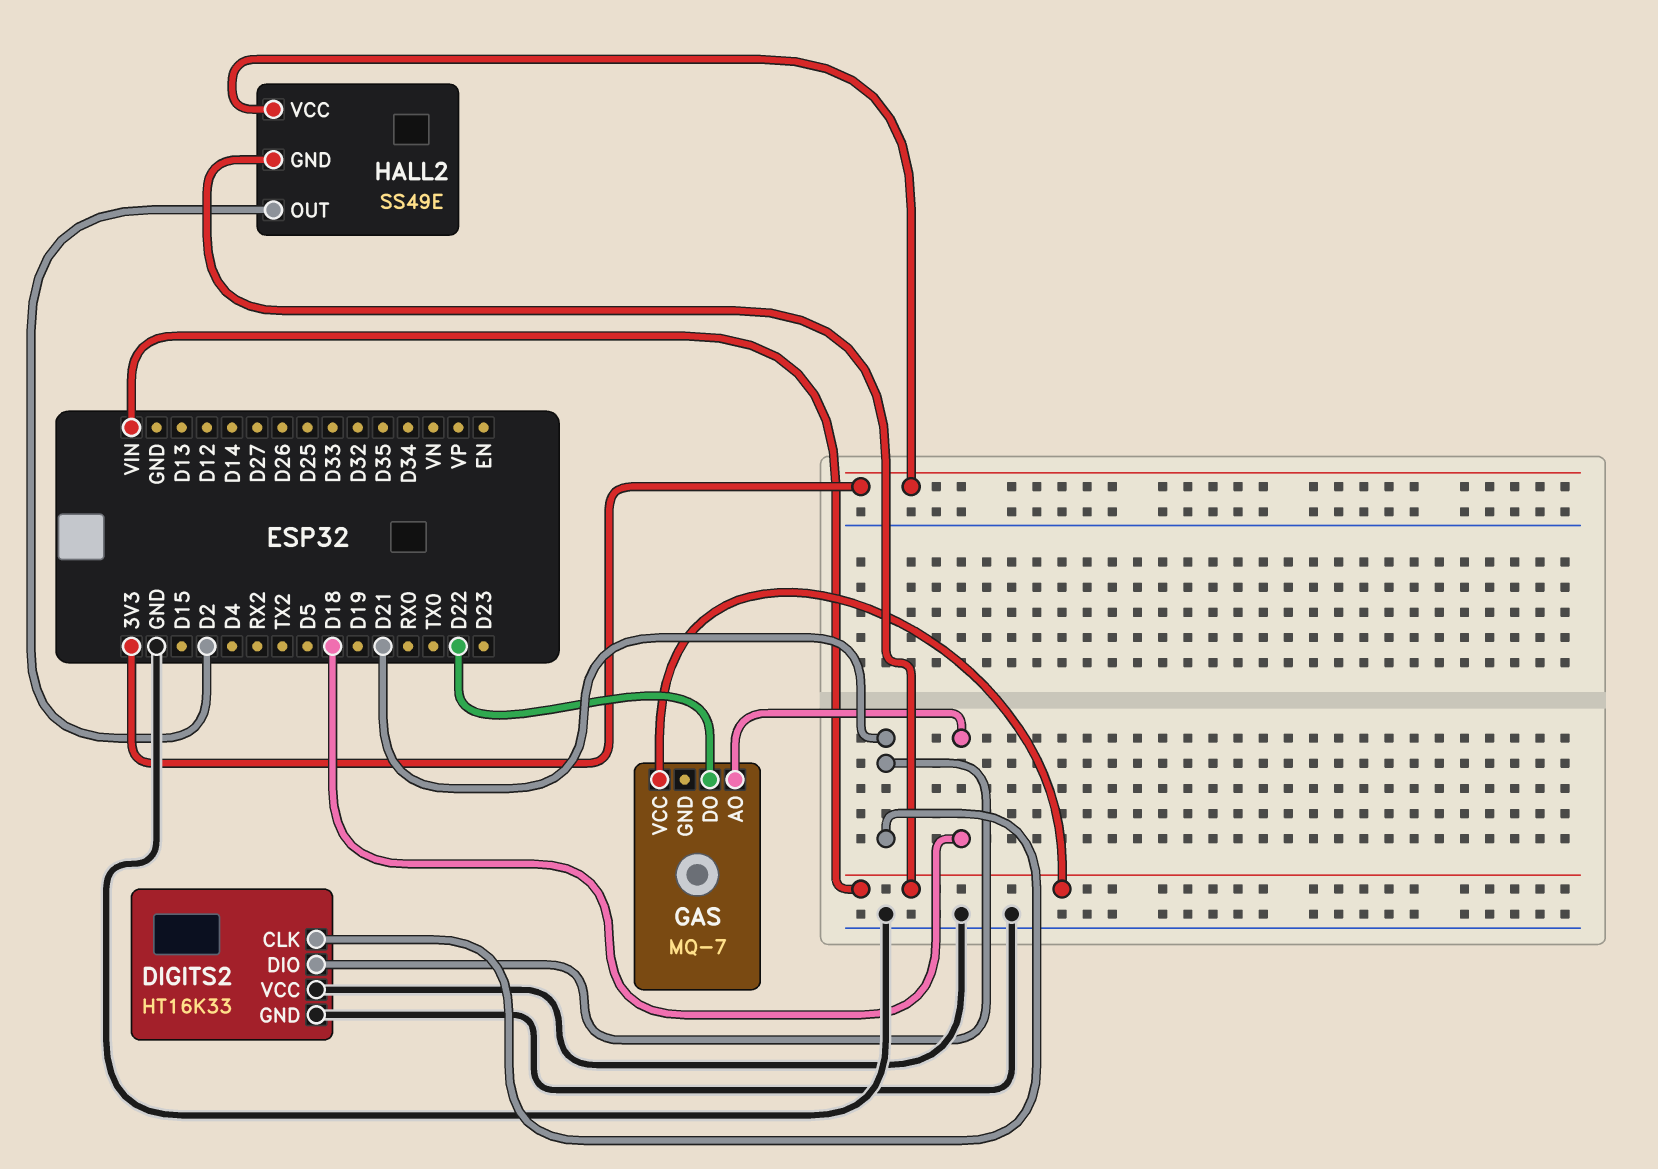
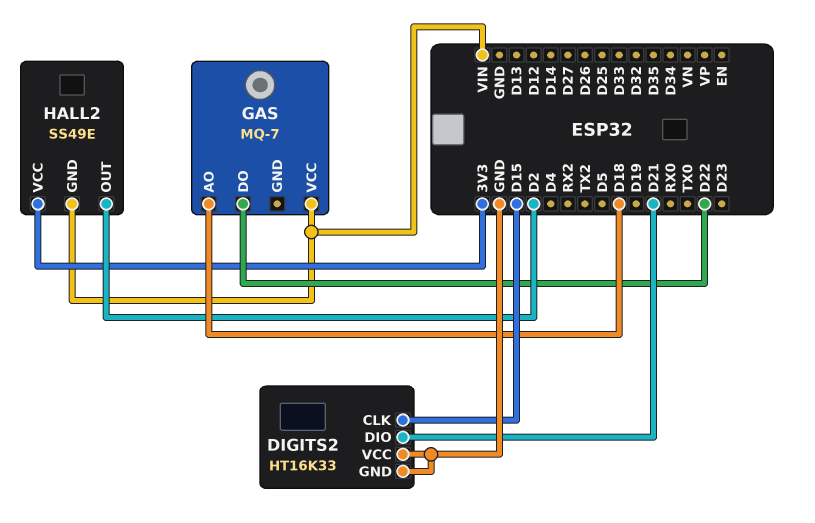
DIGITS2 pin CLK: D21 -> D15

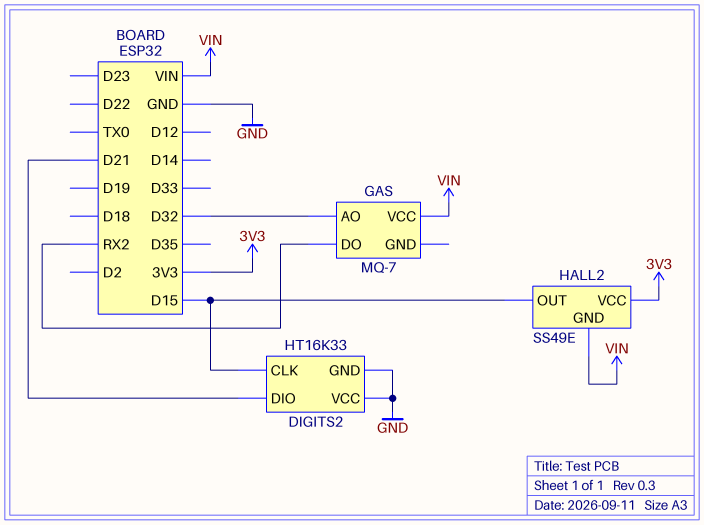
GAS pin AO: D18 -> D32
GAS pin DO: D22 -> RX2
HALL2 pin OUT: D2 -> D15

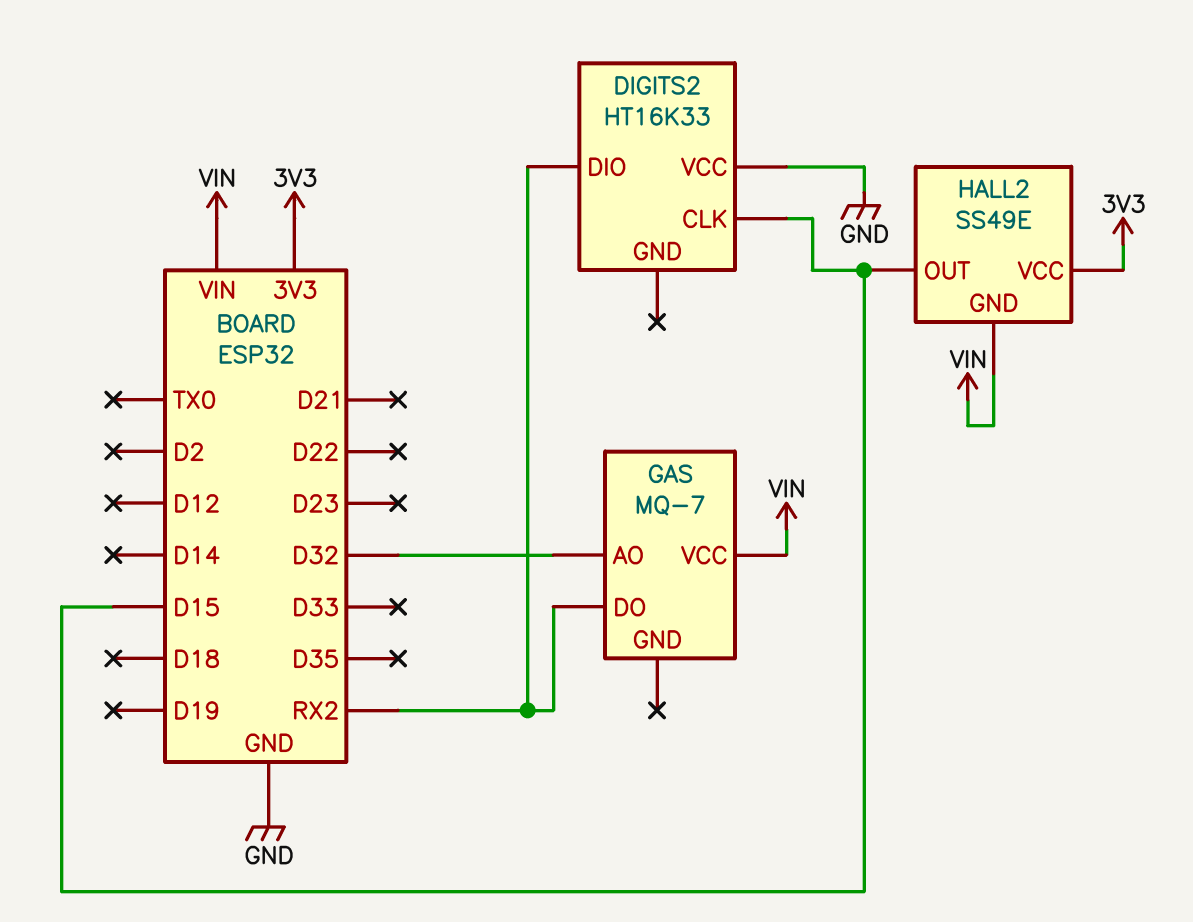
DIGITS2 pin DIO: D21 -> RX2
DIGITS2 pin GND: GND -> none

